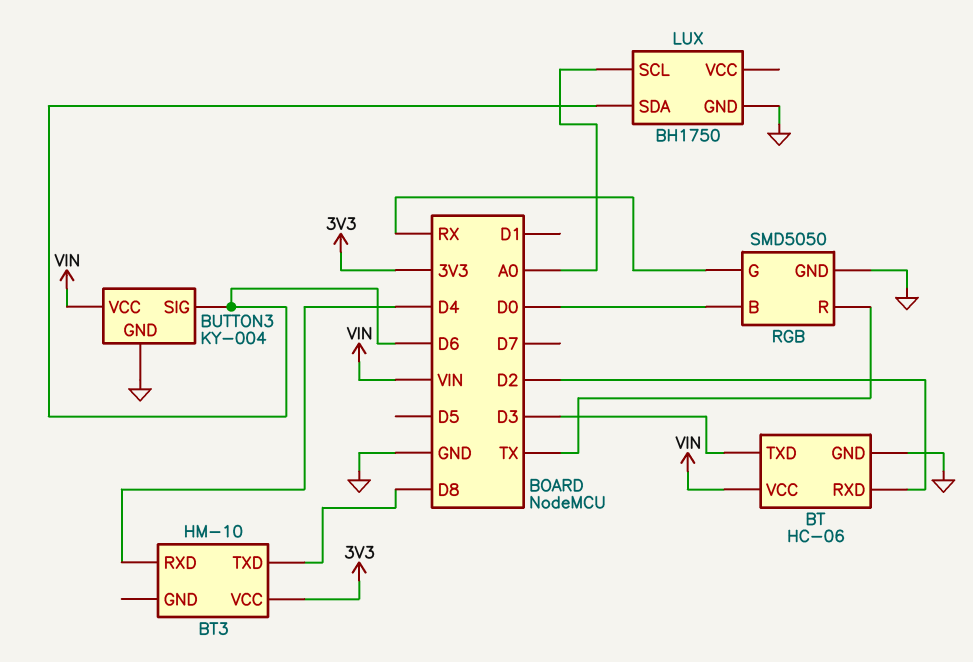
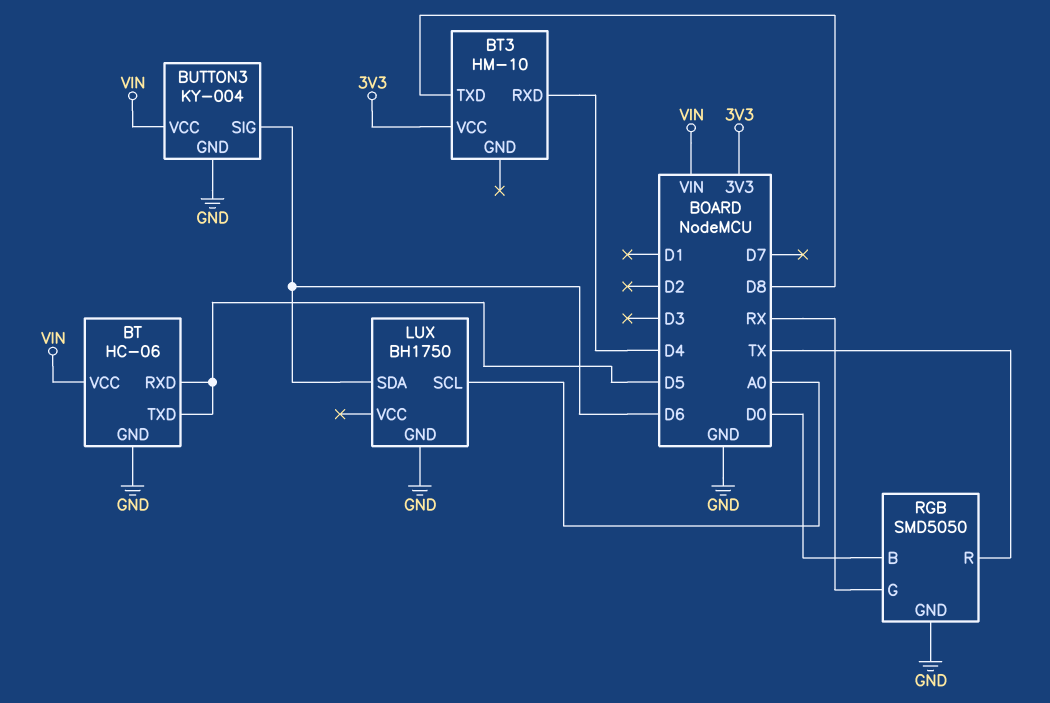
BT pin RXD: D2 -> D5
BT pin TXD: D3 -> D5

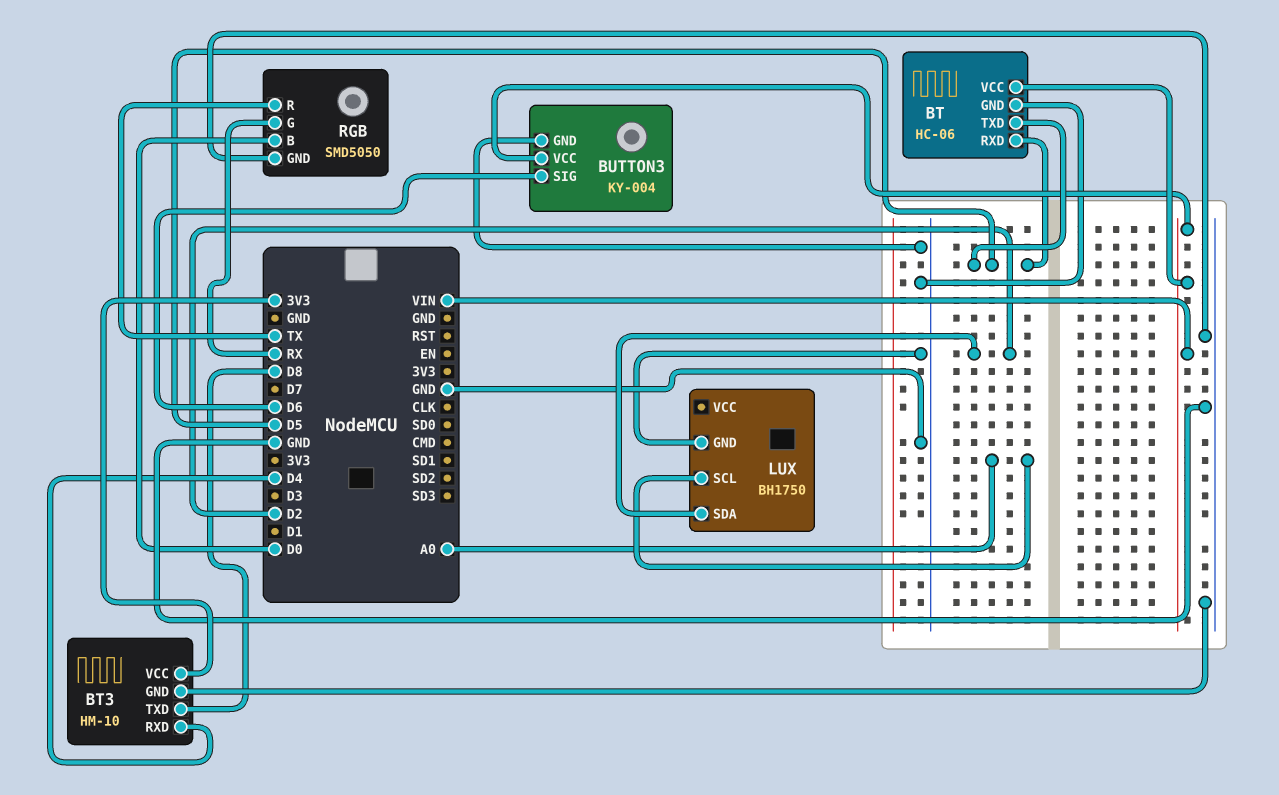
BT3 pin GND: none -> GND
LUX pin SDA: D6 -> D2

